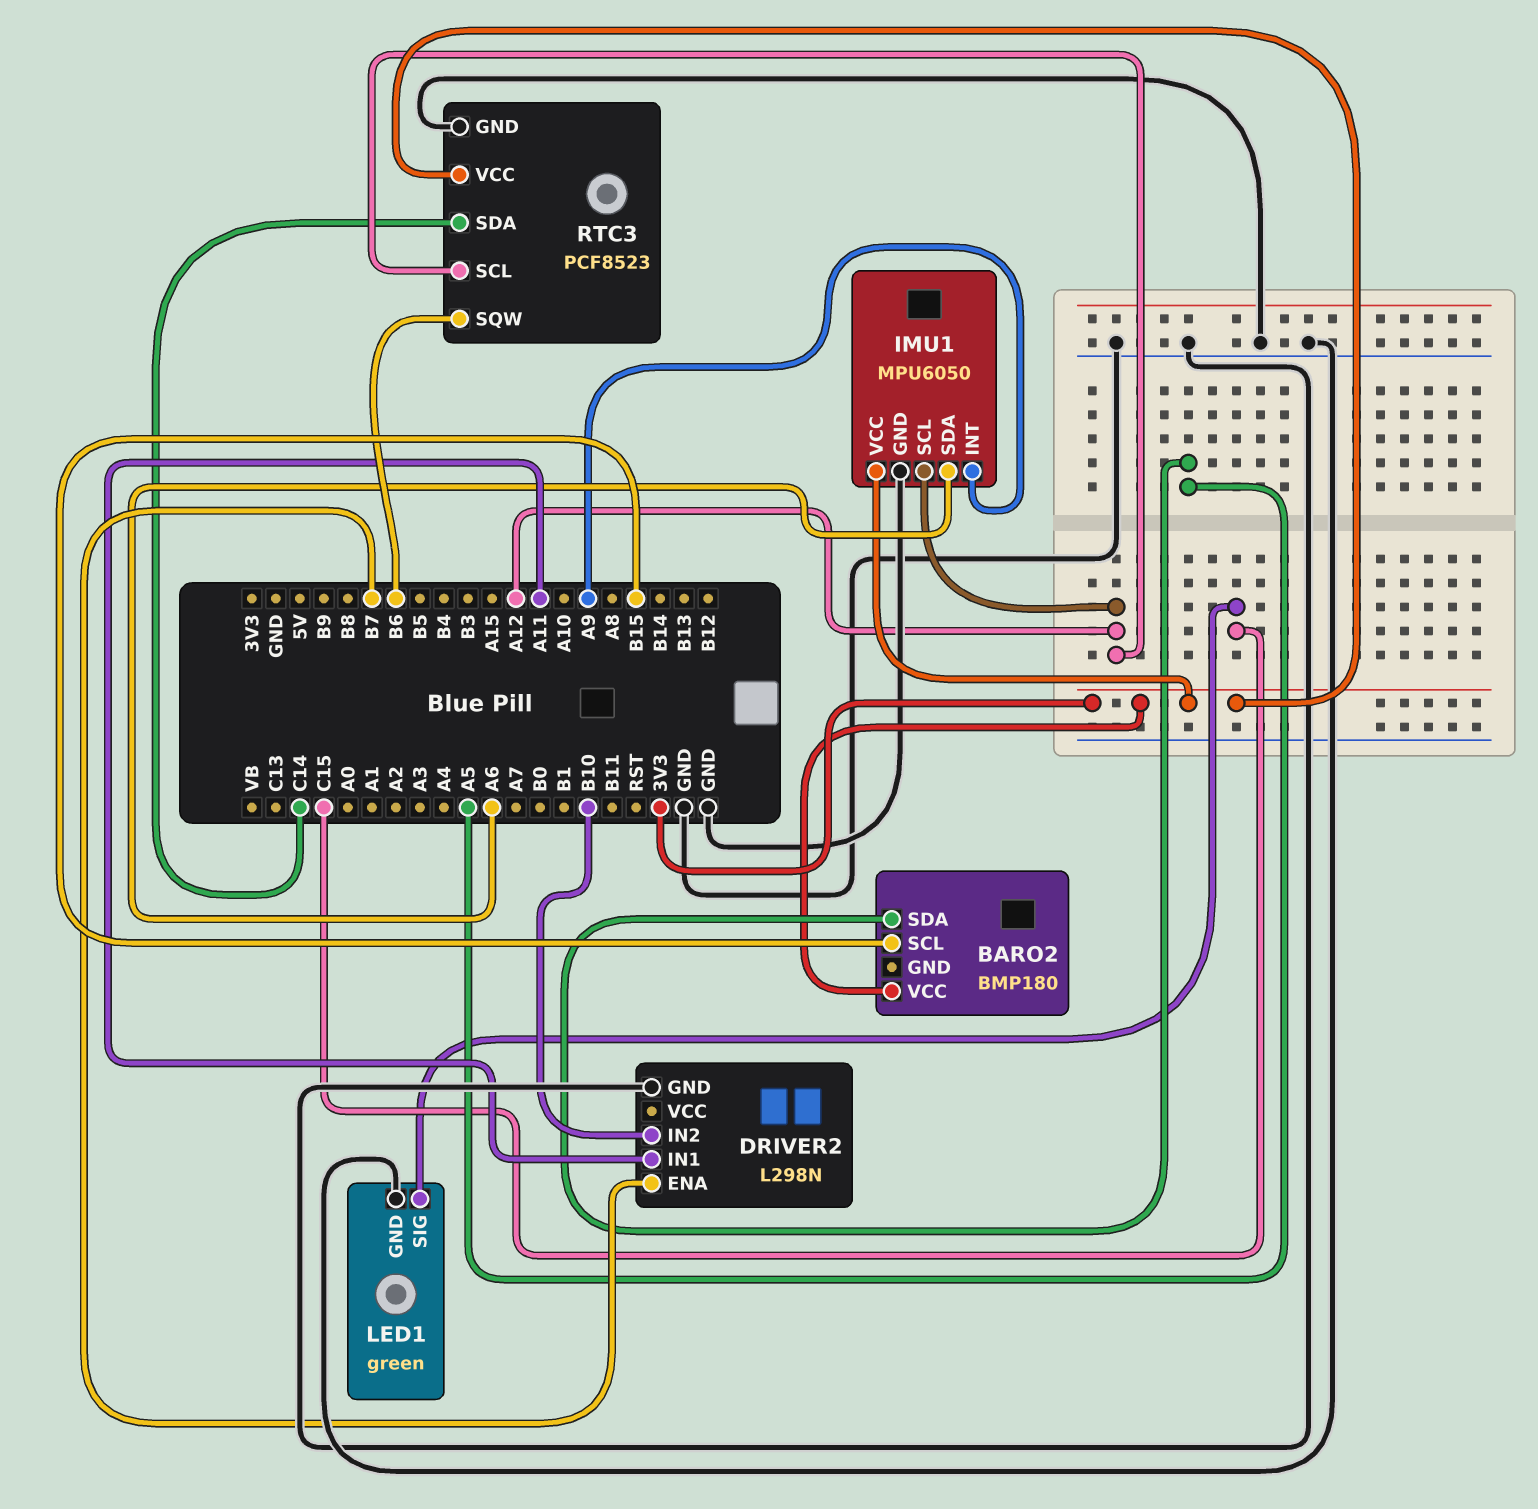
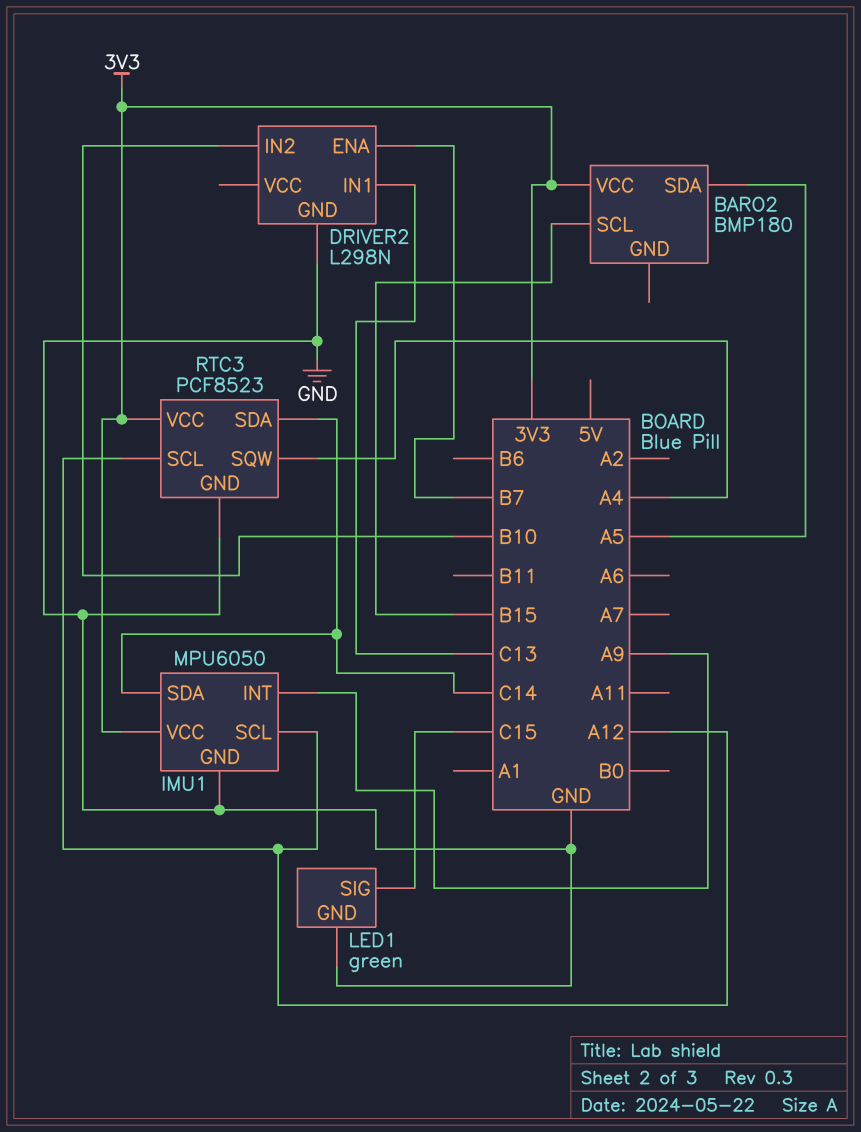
DRIVER2 pin IN1: A11 -> C13
IMU1 pin SDA: A6 -> C14
RTC3 pin SQW: B6 -> A4

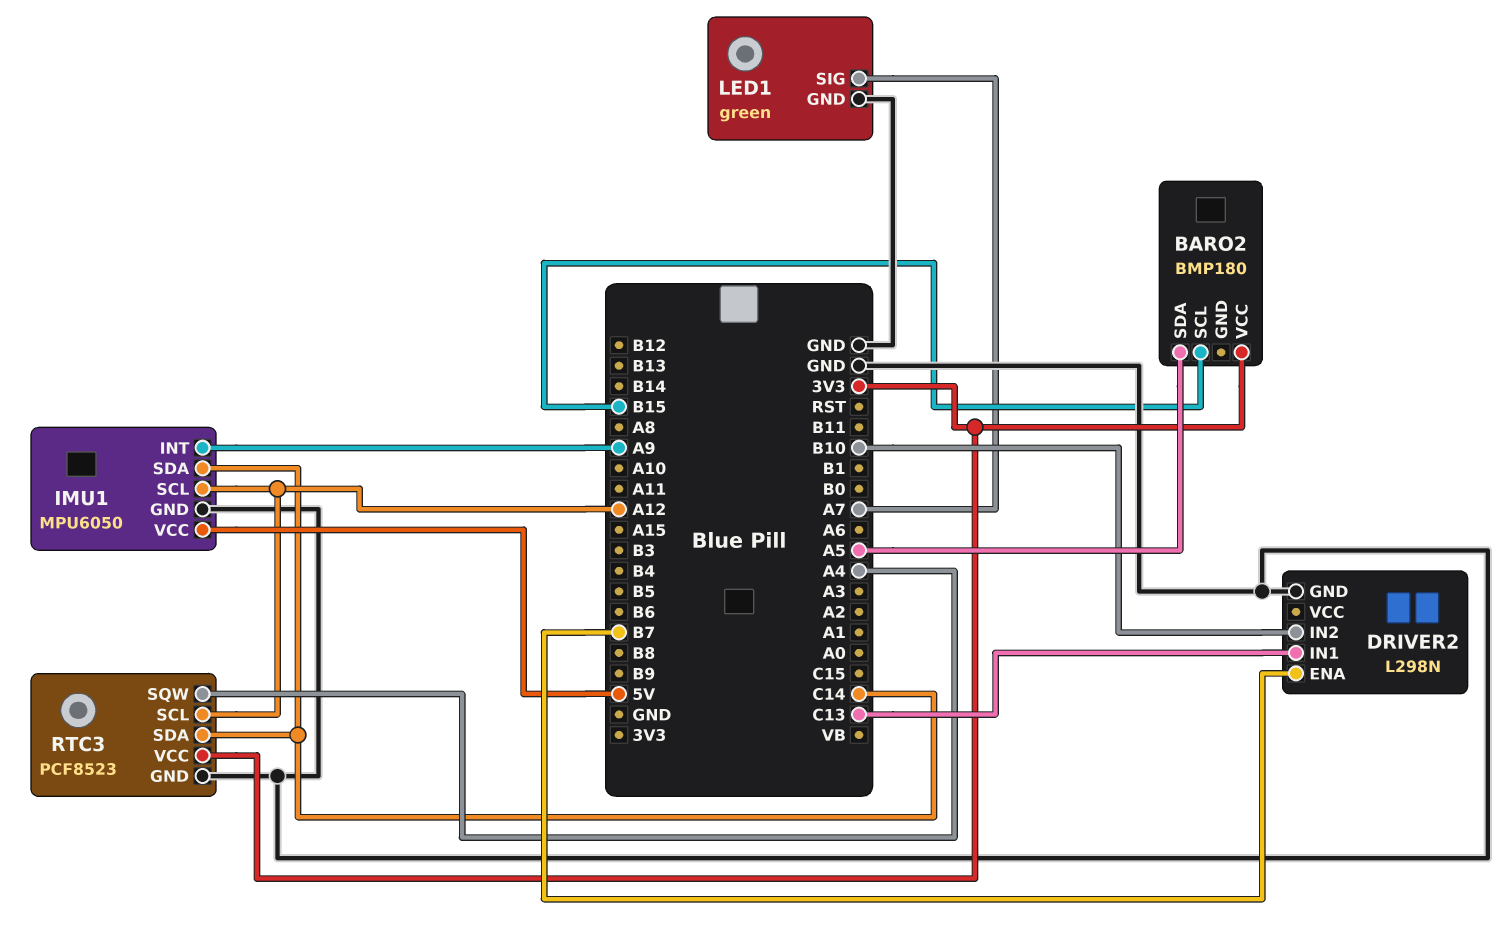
IMU1 pin VCC: 3V3 -> 5V
LED1 pin SIG: C15 -> A7

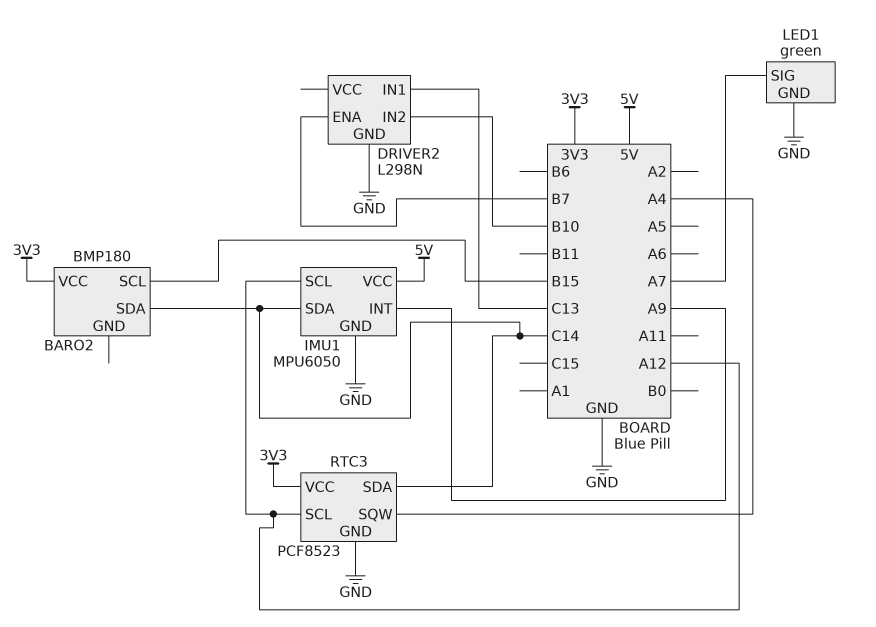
BARO2 pin SDA: A5 -> C14

